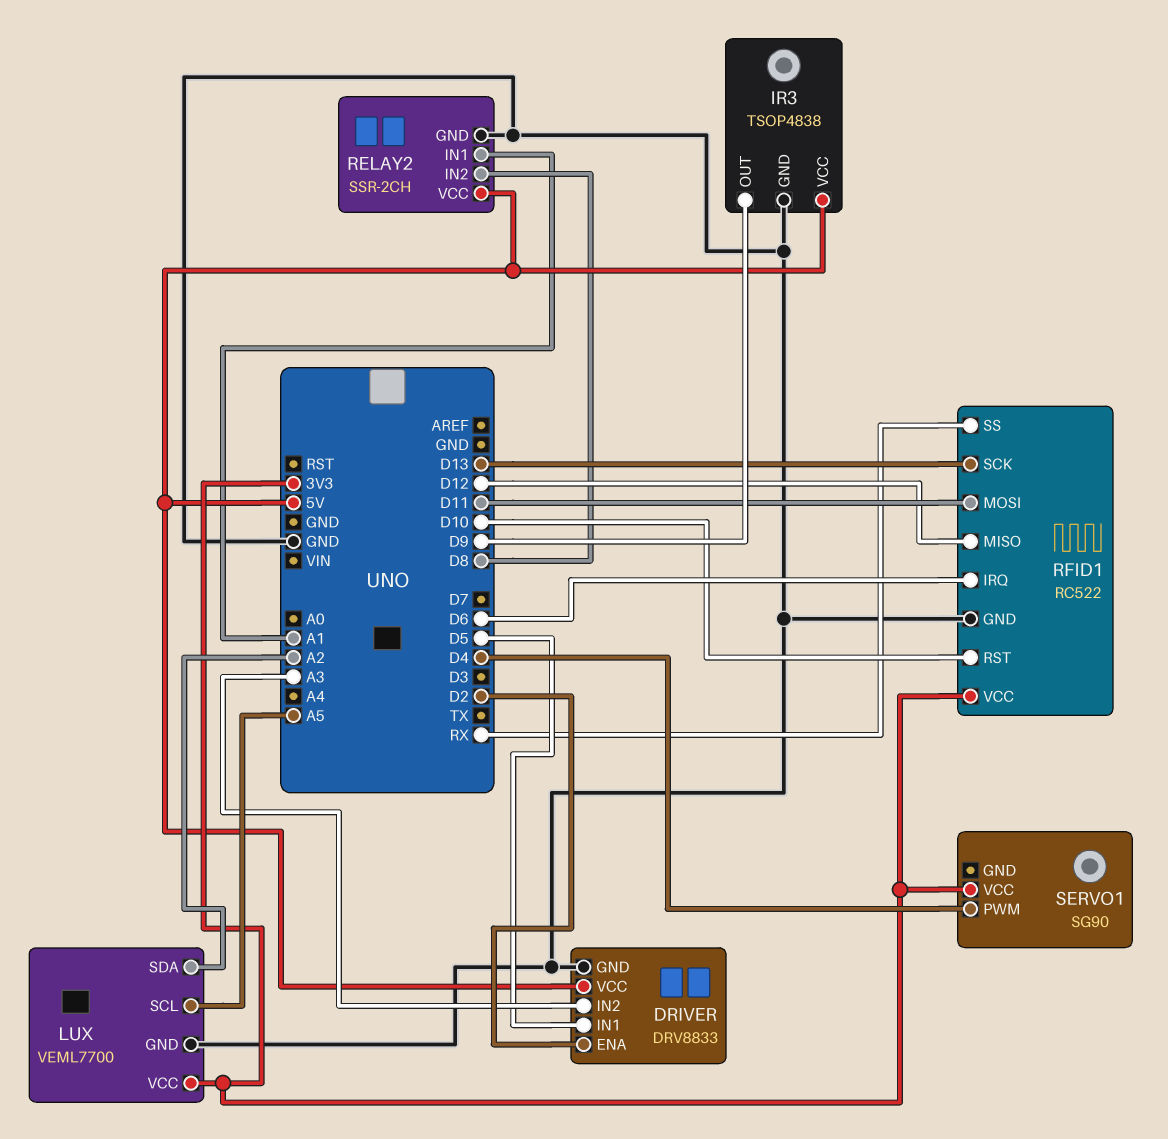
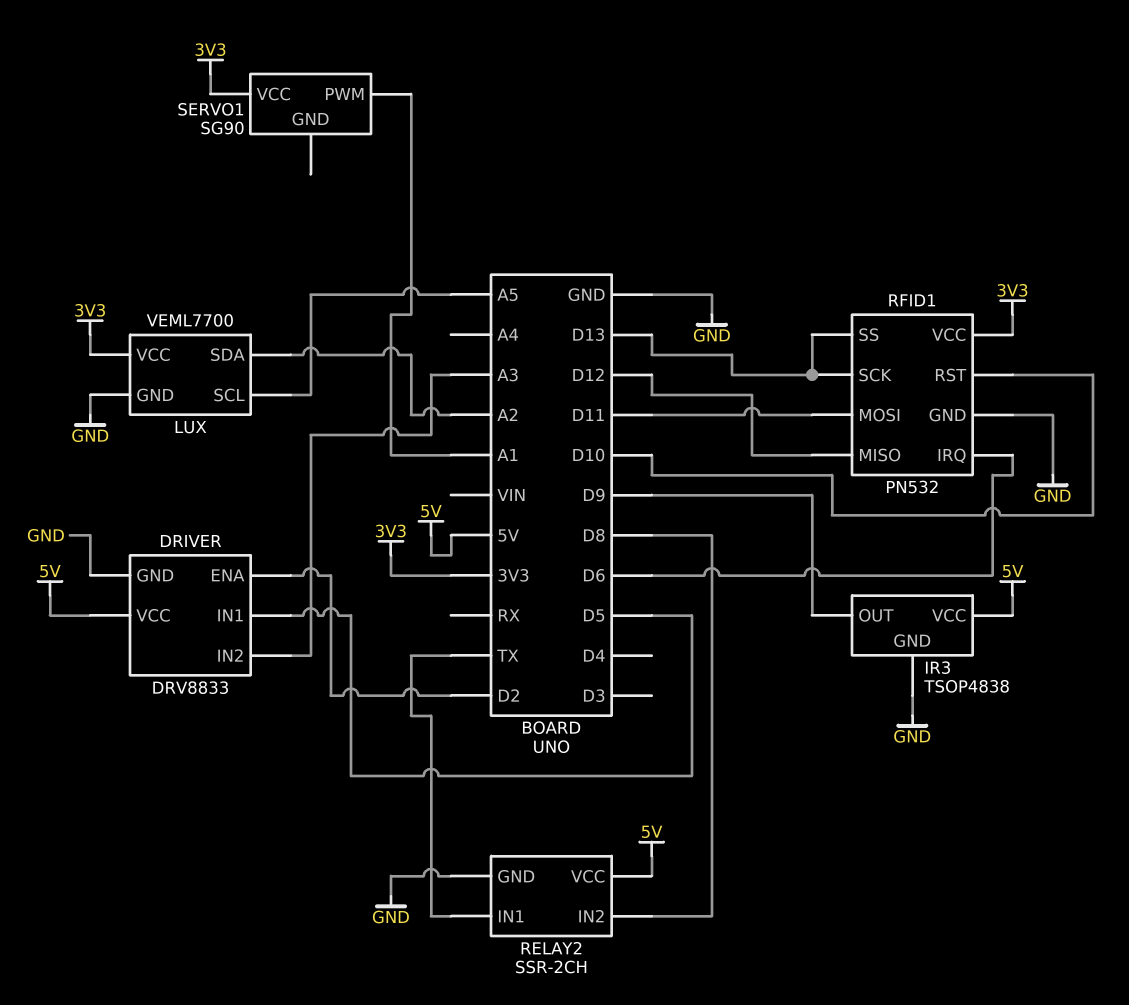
RELAY2 pin IN1: A1 -> TX
RFID1: RC522 -> PN532
RFID1 pin SS: RX -> D13
SERVO1 pin PWM: D4 -> A1

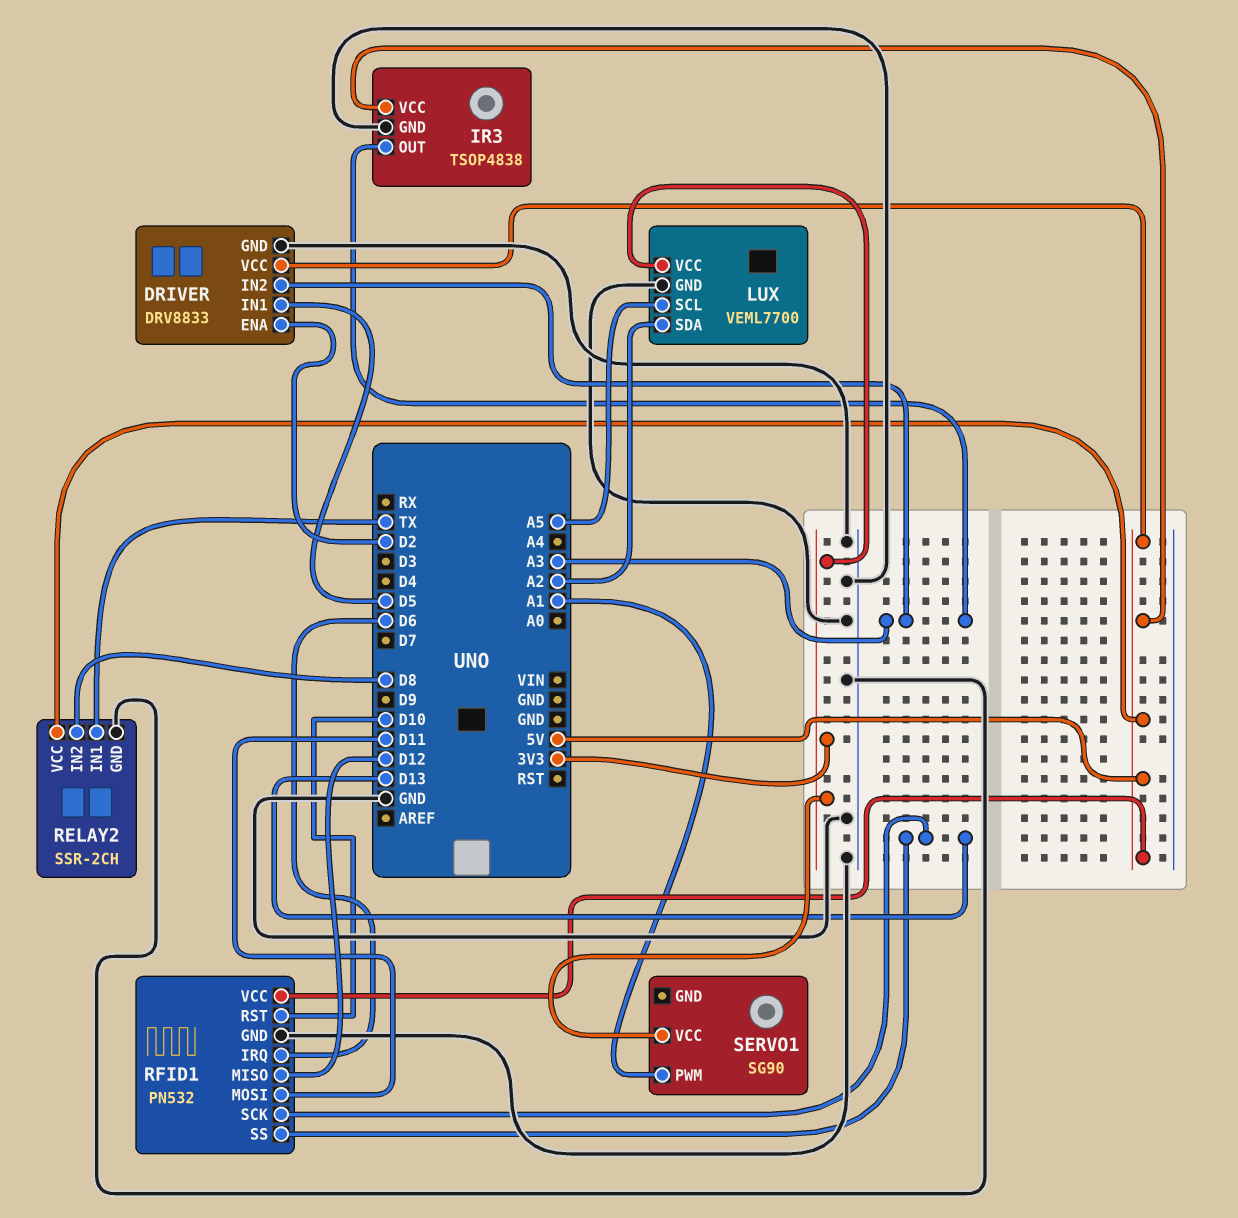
IR3 pin OUT: D9 -> A3
RFID1 pin VCC: 3V3 -> 5V

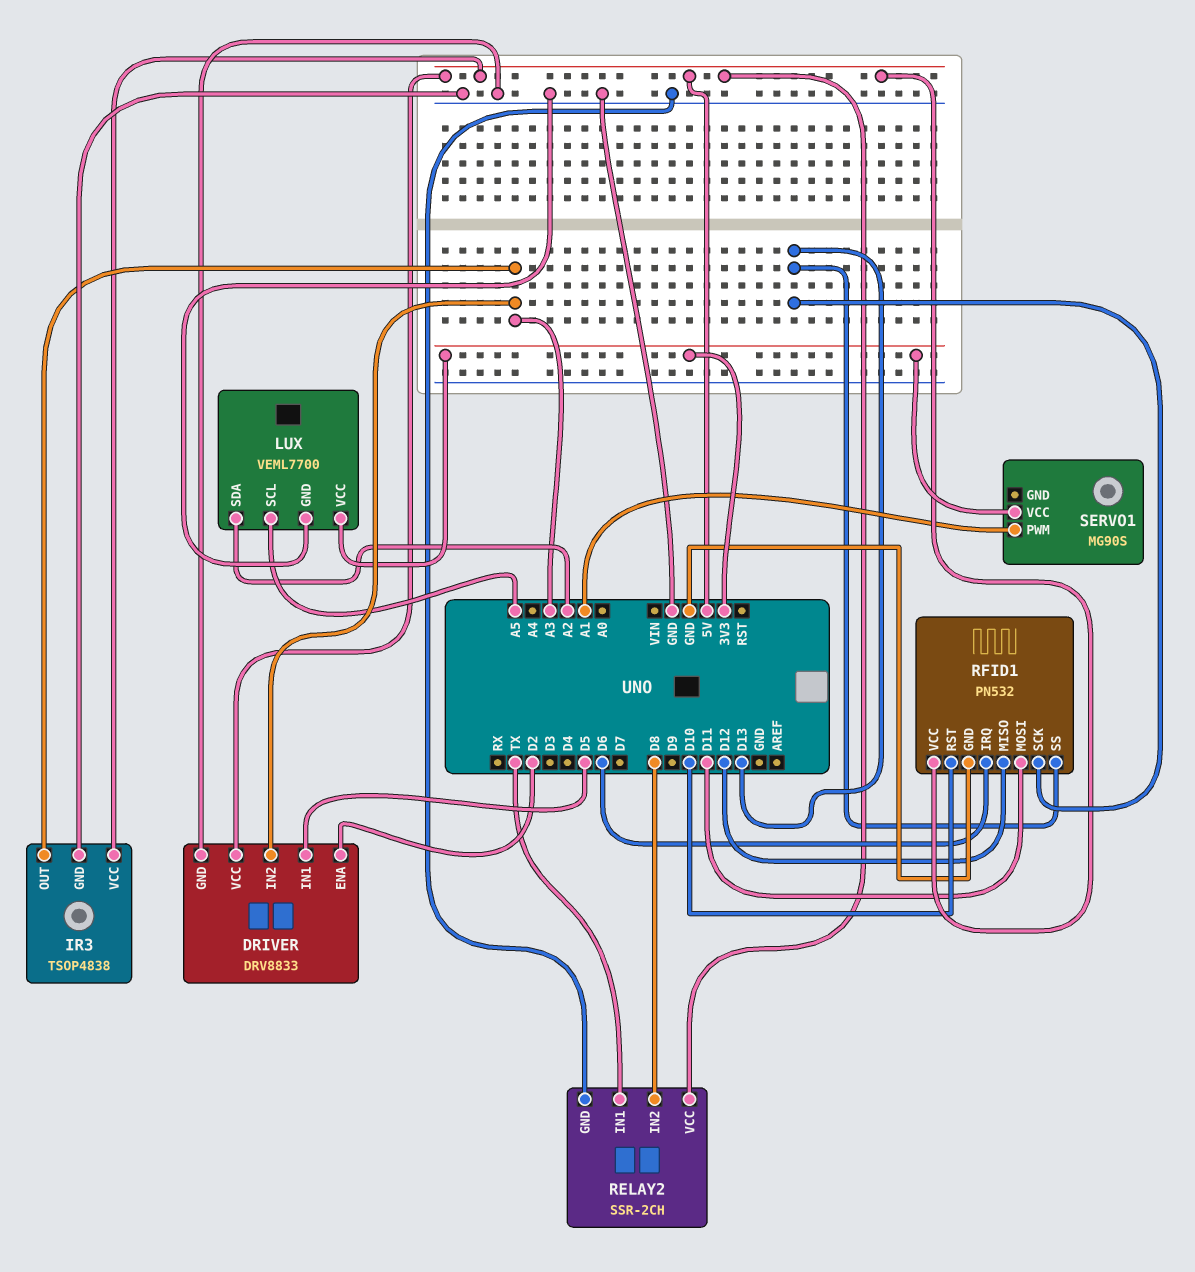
SERVO1: SG90 -> MG90S

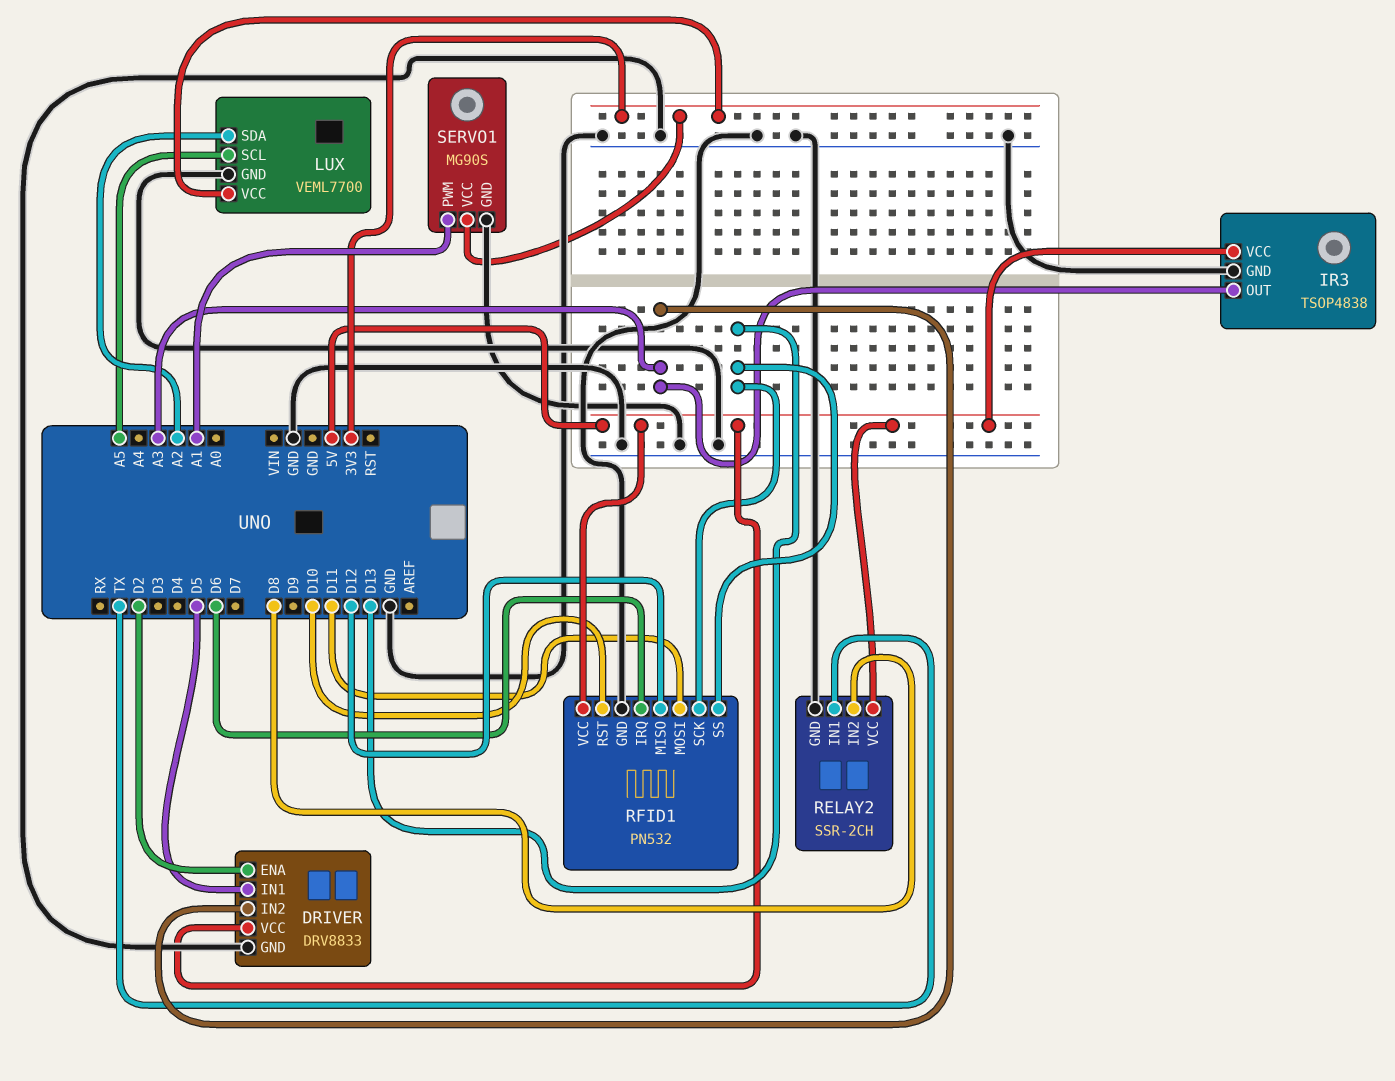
SERVO1 pin GND: none -> GND

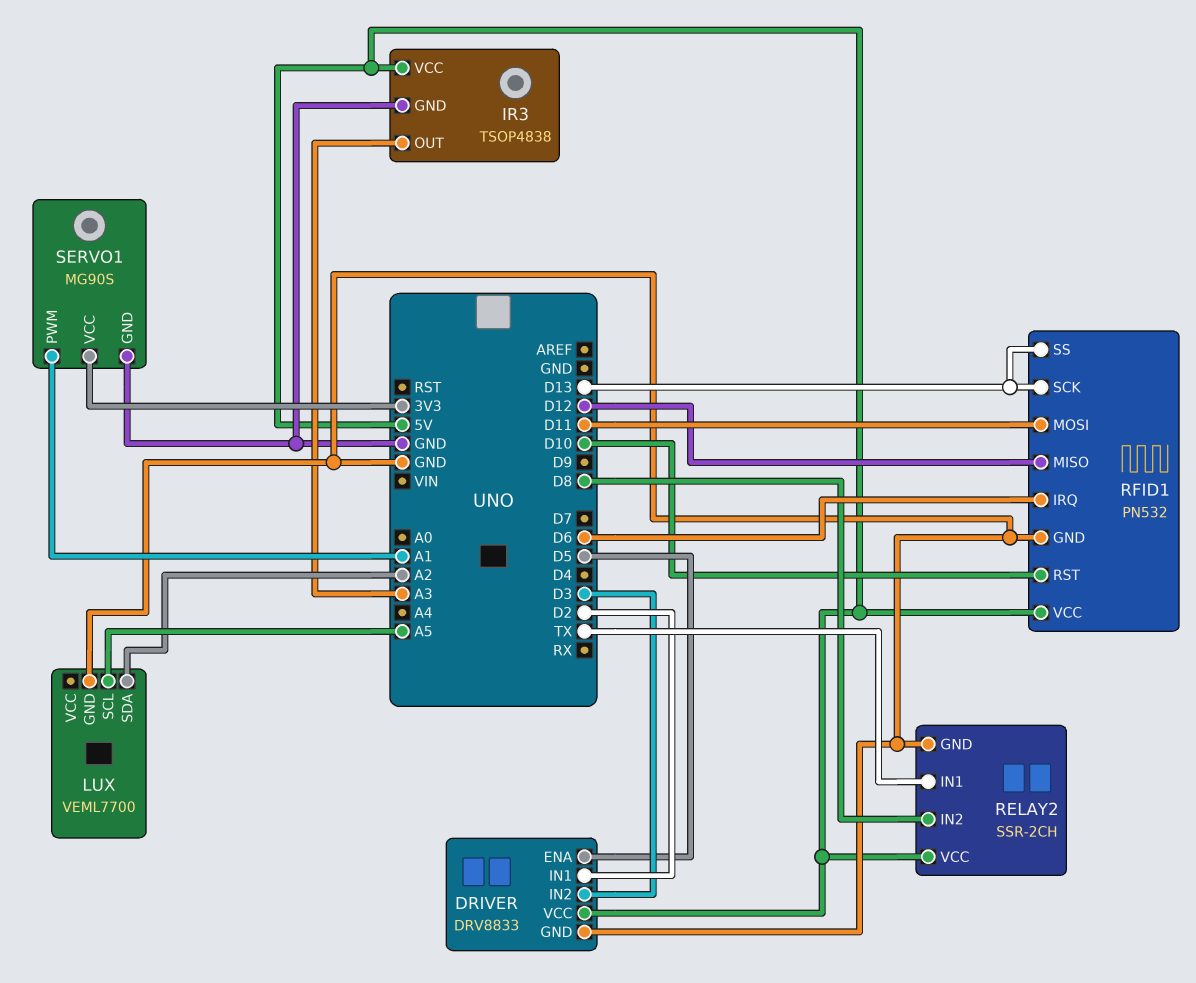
DRIVER pin ENA: D2 -> D5
DRIVER pin IN1: D5 -> D2
DRIVER pin IN2: A3 -> D3
LUX pin VCC: 3V3 -> none

